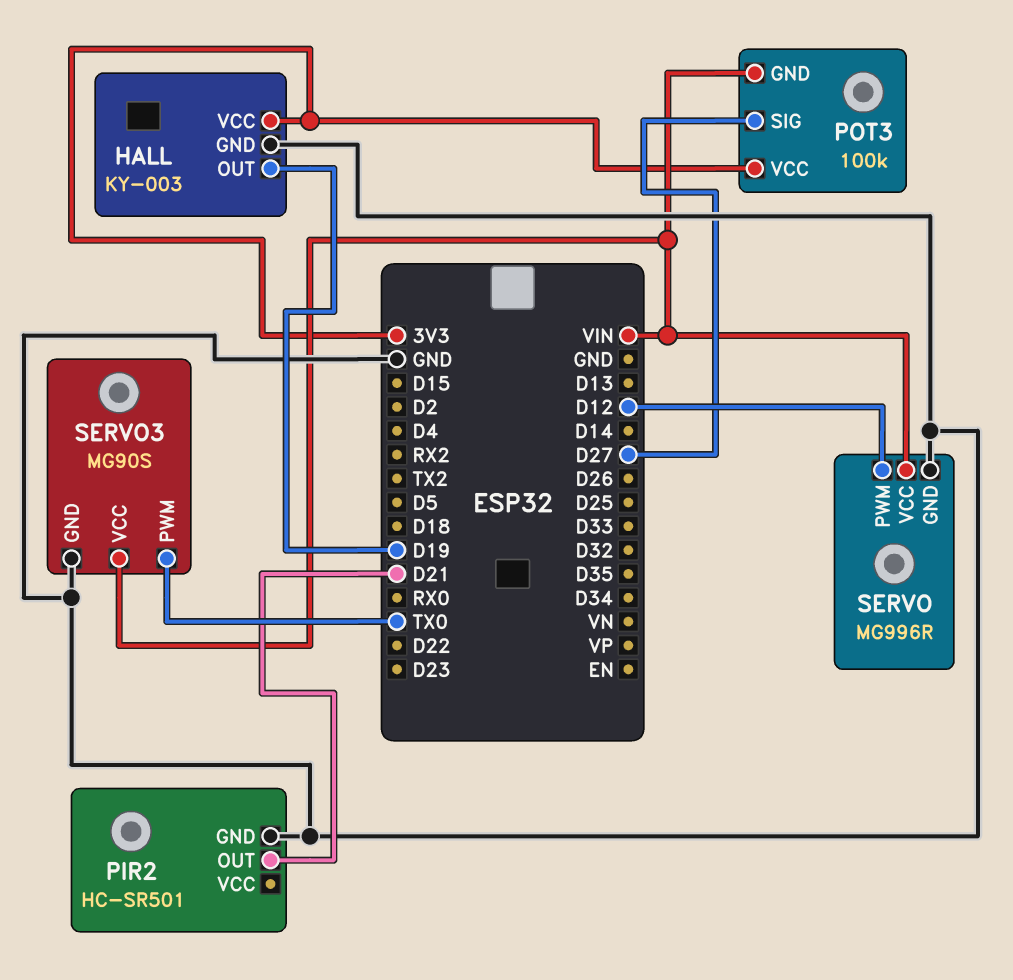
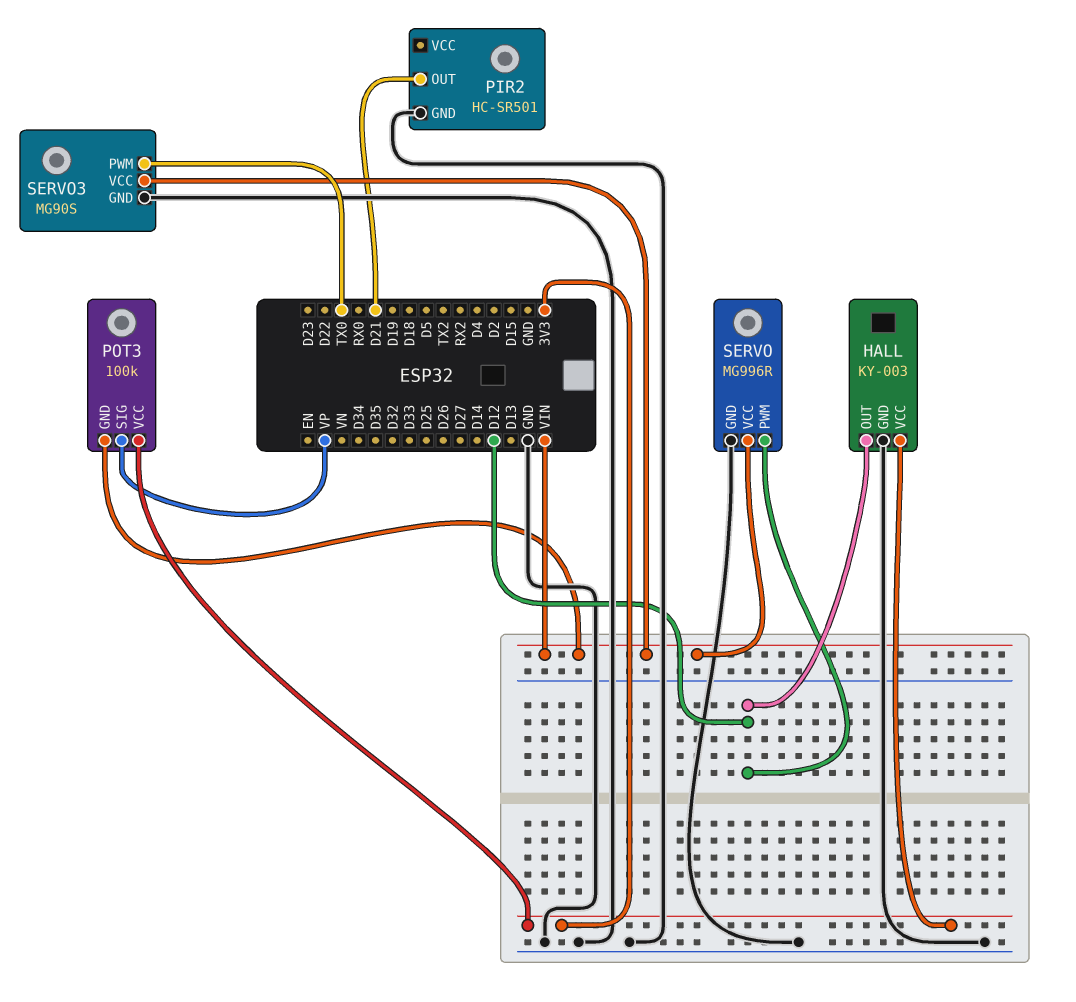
HALL pin OUT: D19 -> D12
POT3 pin SIG: D27 -> VP

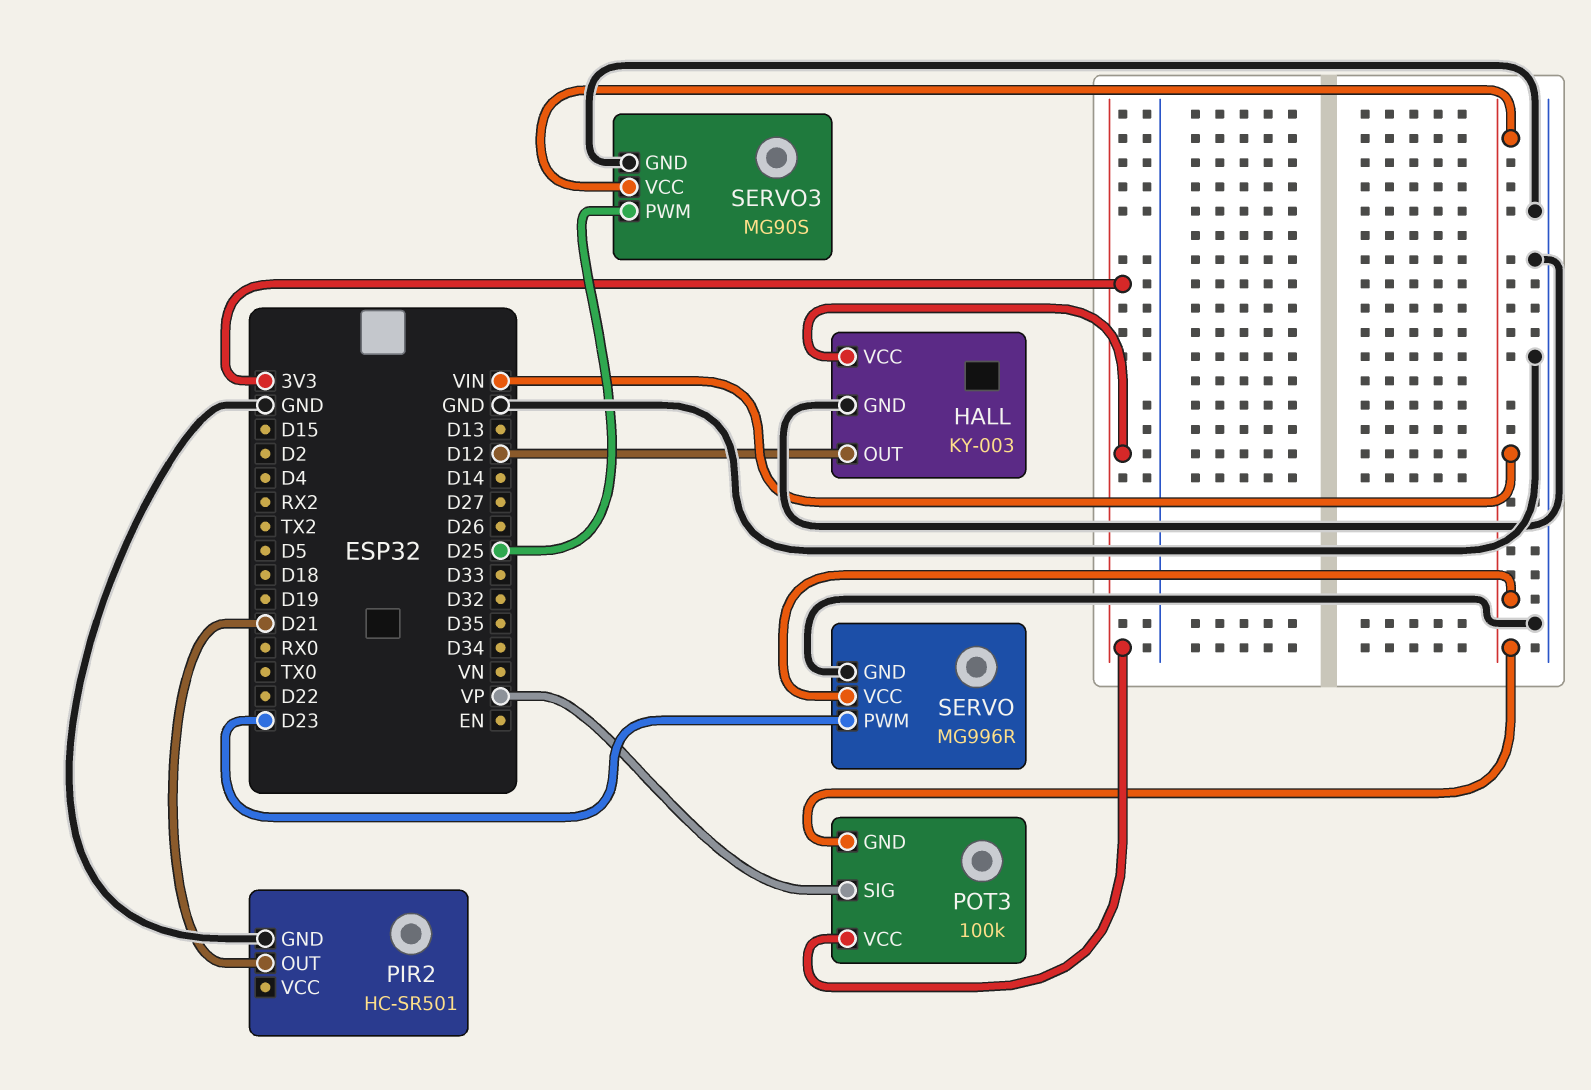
SERVO pin PWM: D12 -> D23
SERVO3 pin PWM: TX0 -> D25

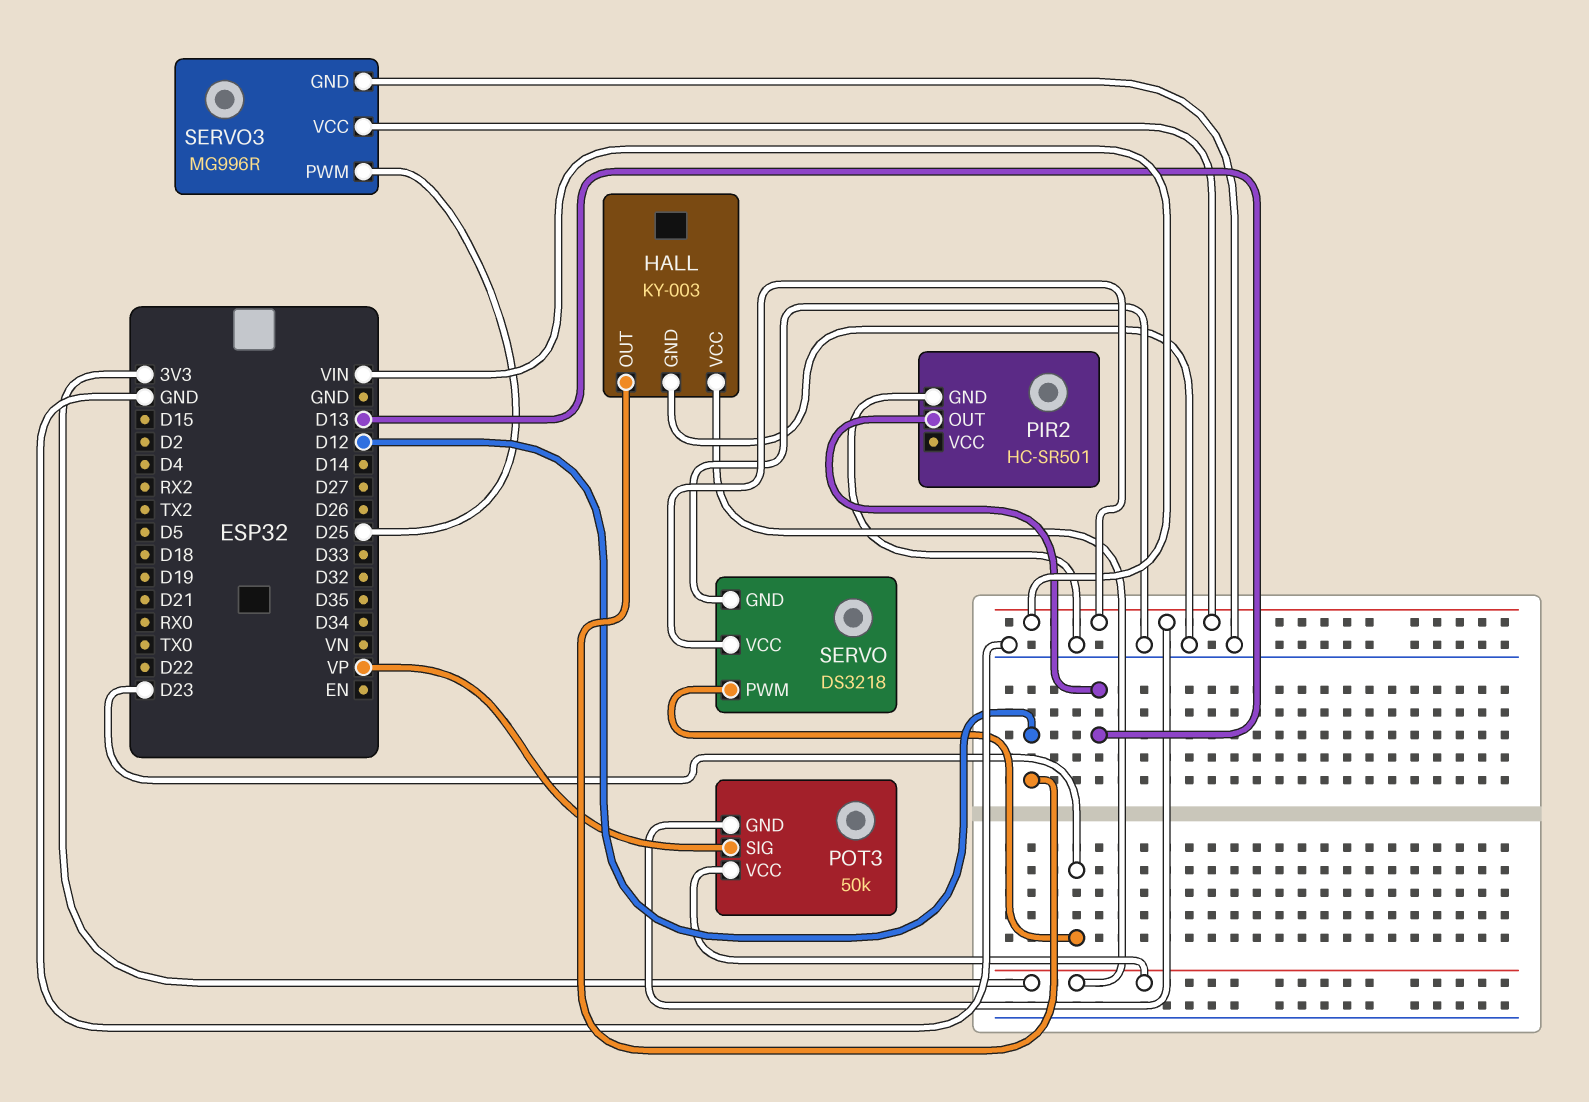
PIR2 pin OUT: D21 -> D13
POT3: 100k -> 50k
SERVO: MG996R -> DS3218
SERVO3: MG90S -> MG996R

